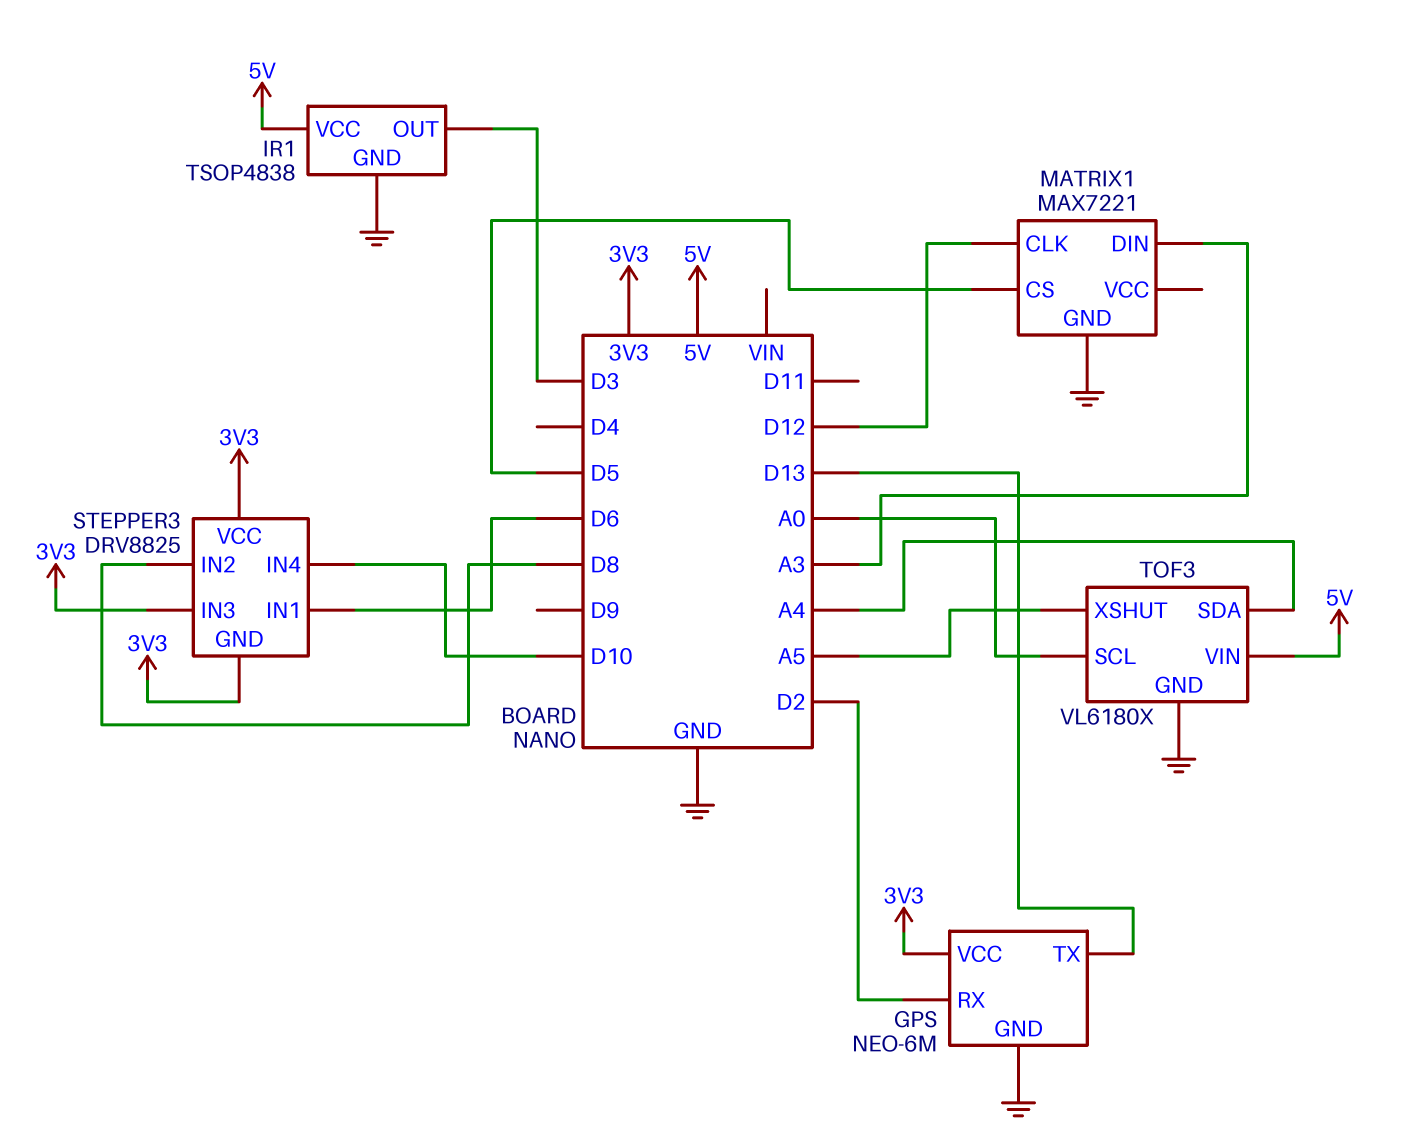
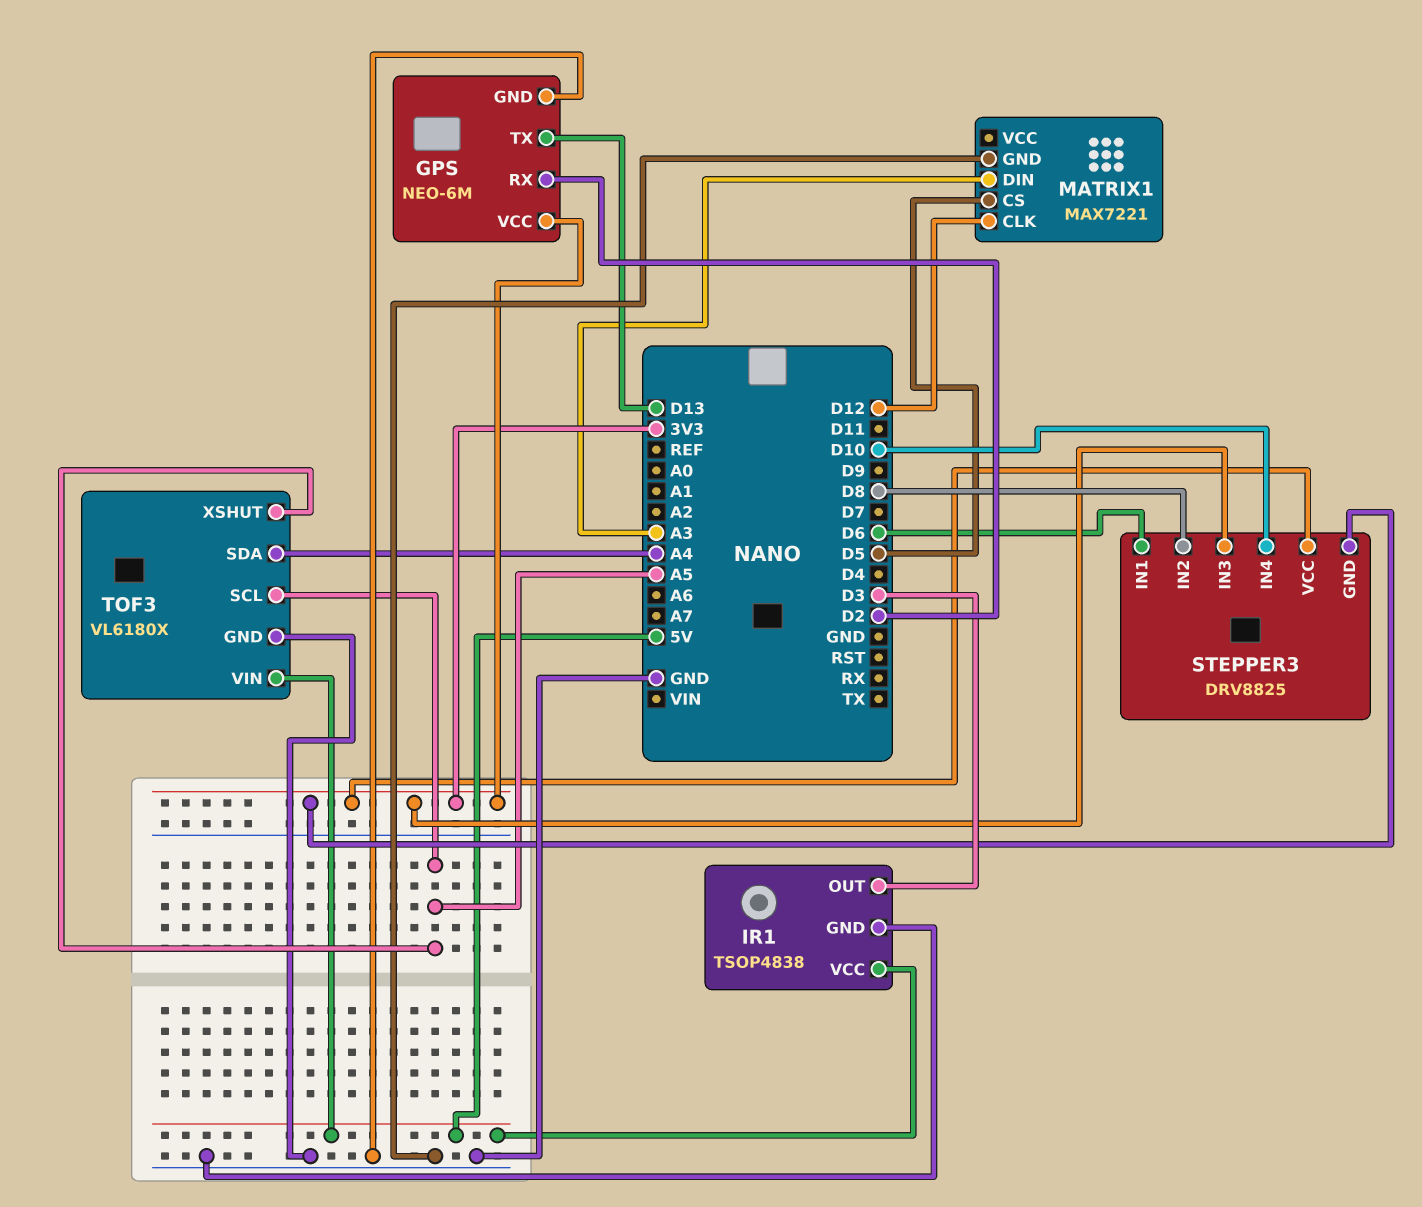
TOF3 pin SCL: A0 -> A5

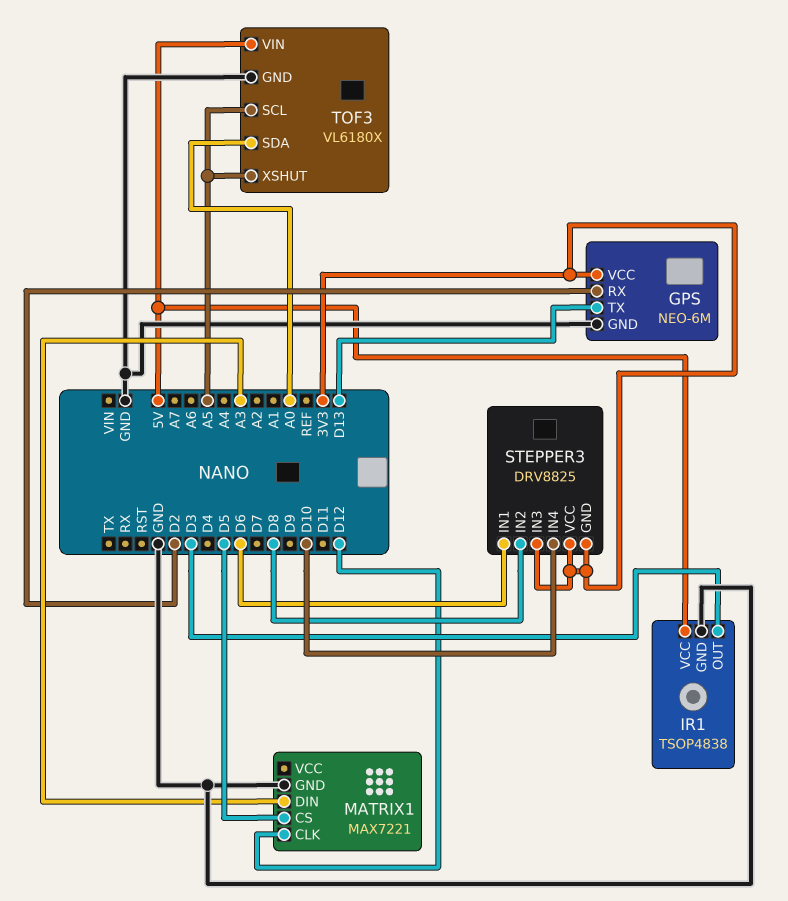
TOF3 pin SDA: A4 -> A0

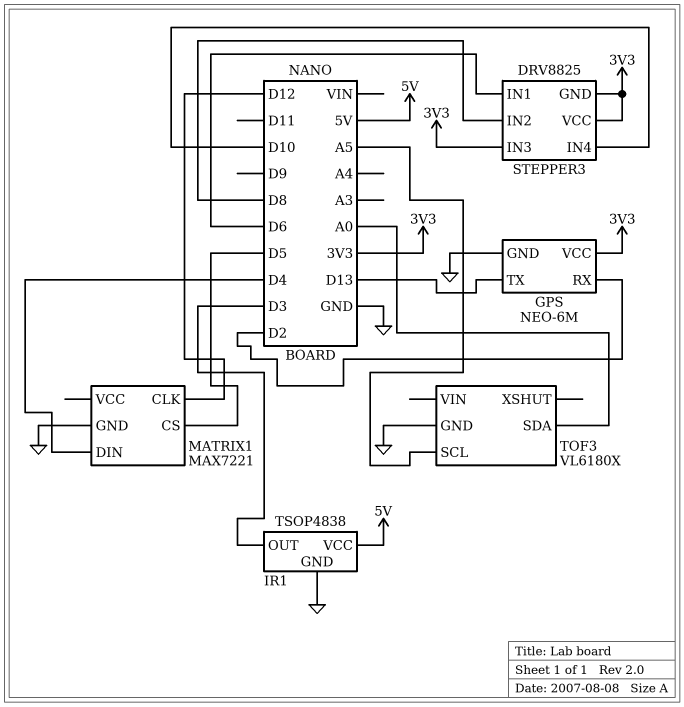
MATRIX1 pin DIN: A3 -> D4
TOF3 pin VIN: 5V -> none
TOF3 pin XSHUT: A5 -> none

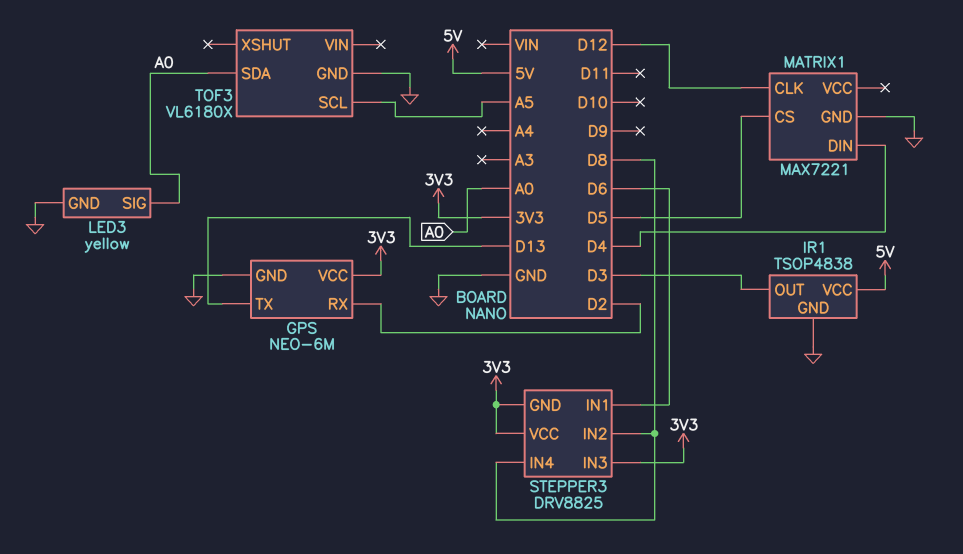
LED3: none -> yellow
LED3 pin GND: none -> GND
LED3 pin SIG: none -> A0
STEPPER3 pin IN4: D10 -> D8

